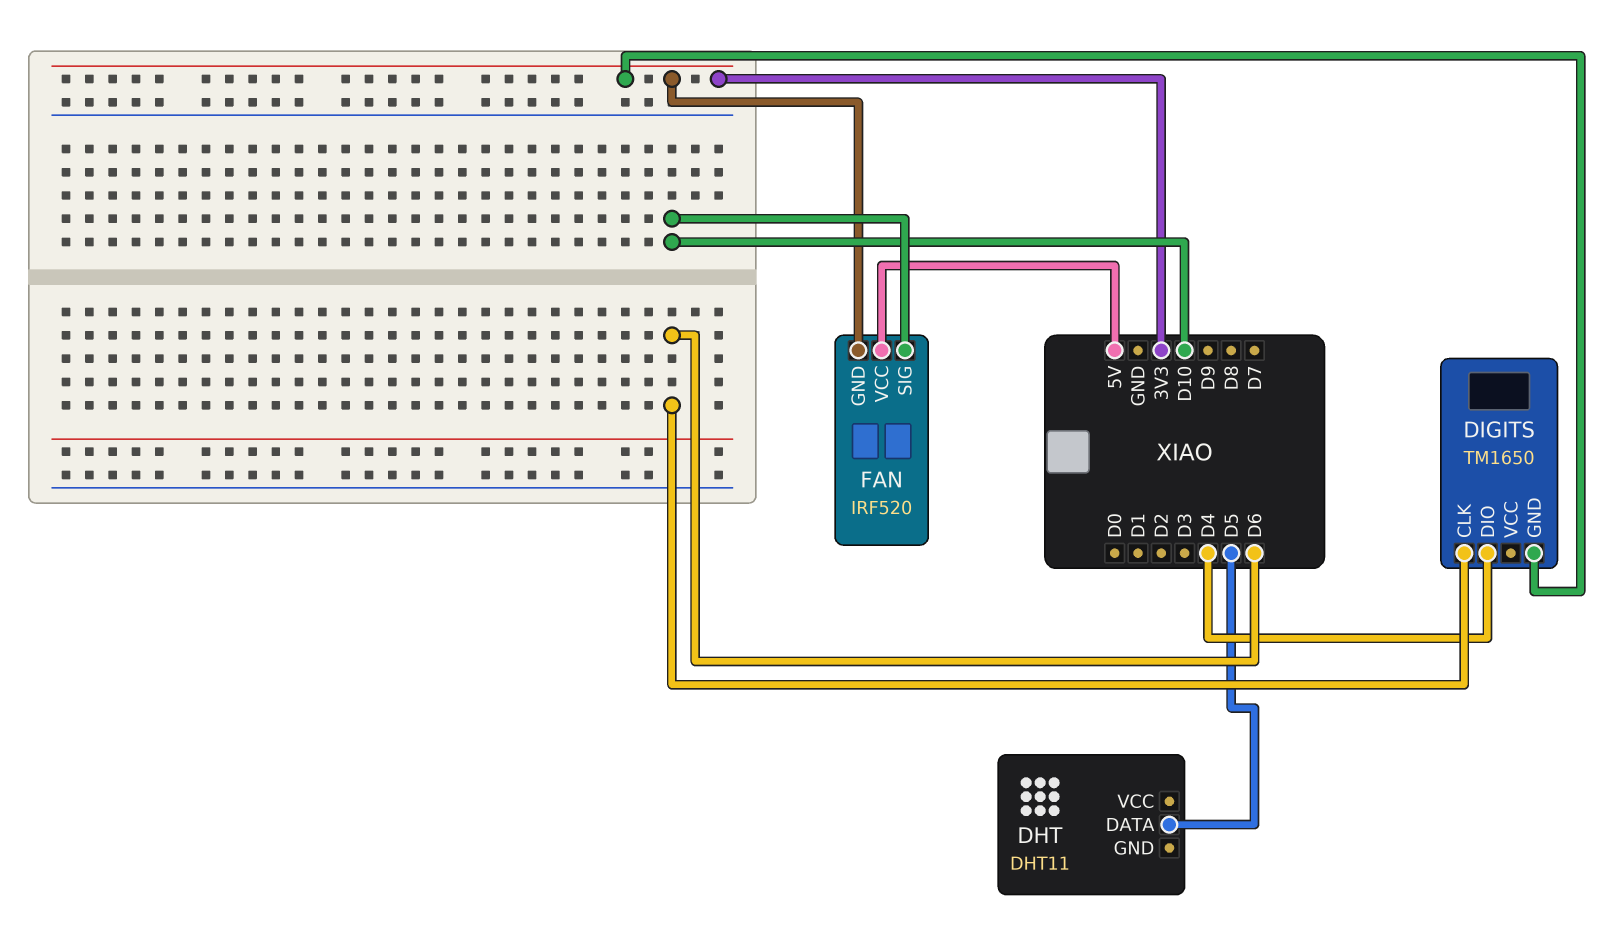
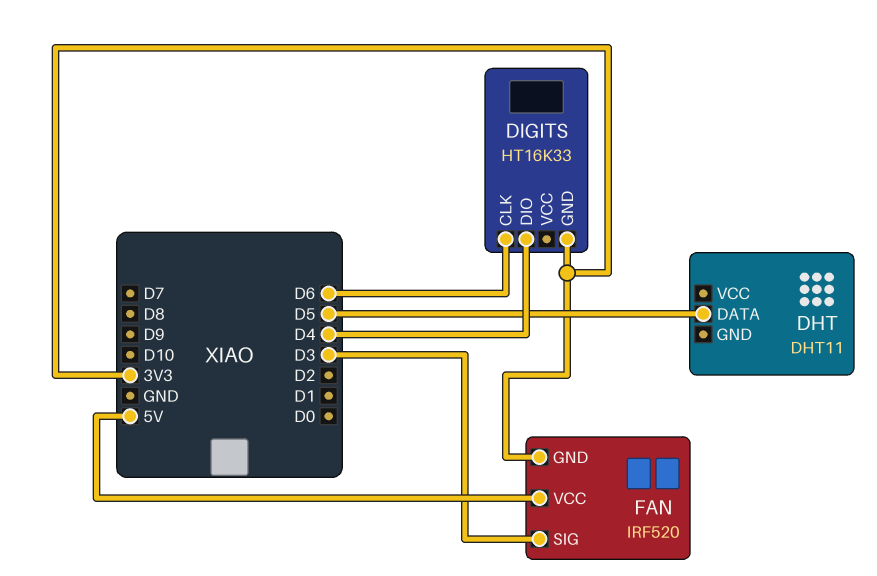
DIGITS: TM1650 -> HT16K33
FAN pin SIG: D10 -> D3

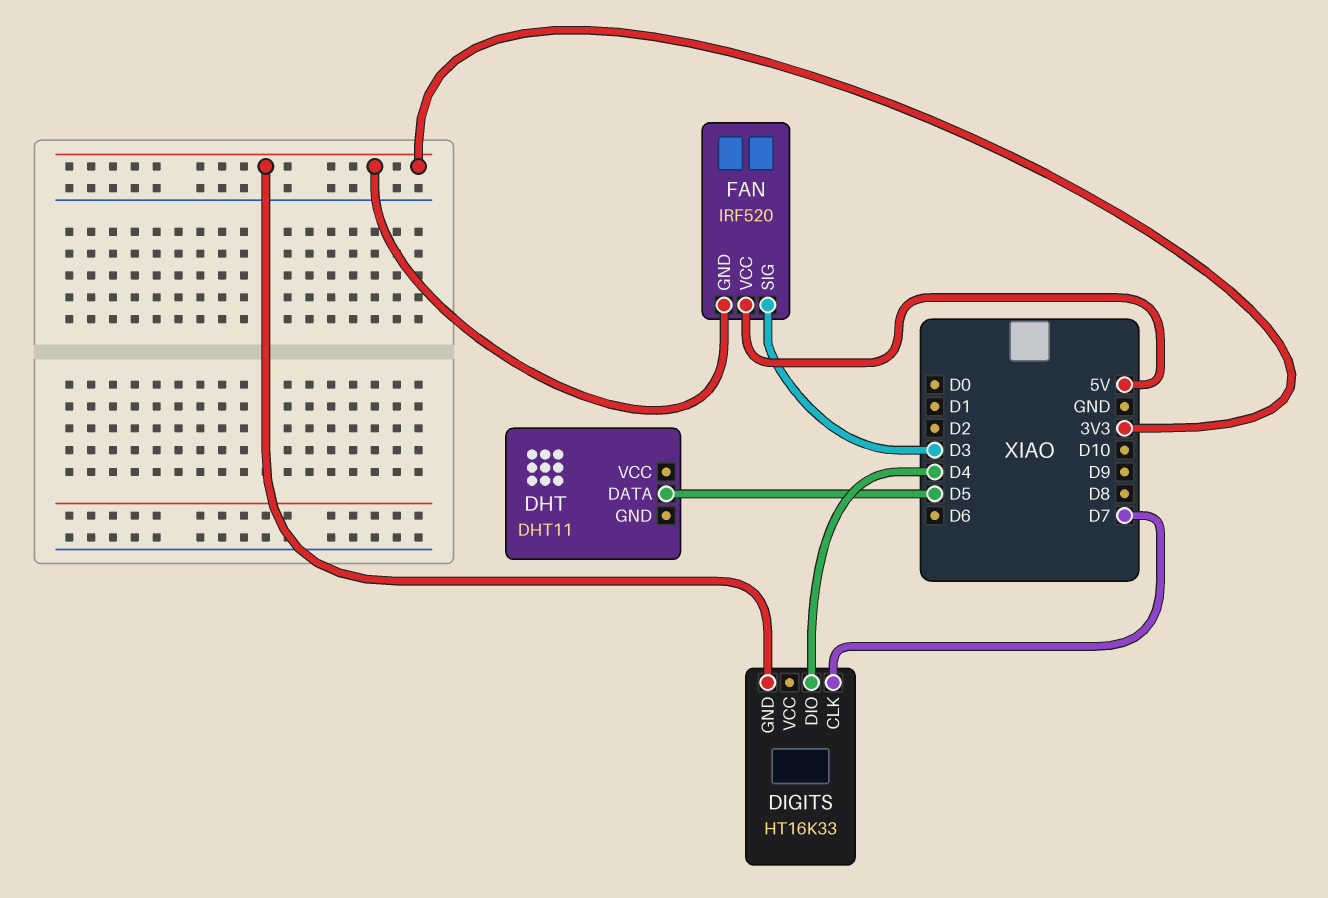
DIGITS pin CLK: D6 -> D7

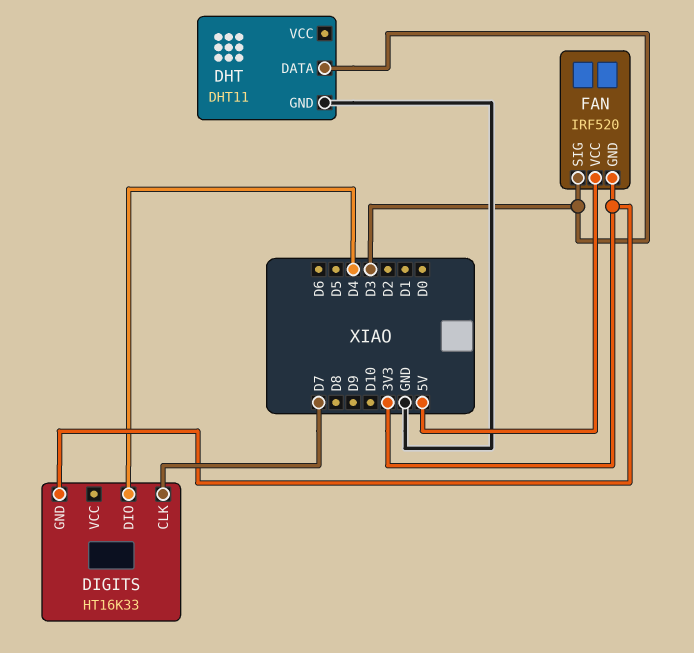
DHT pin DATA: D5 -> D3
DHT pin GND: none -> GND

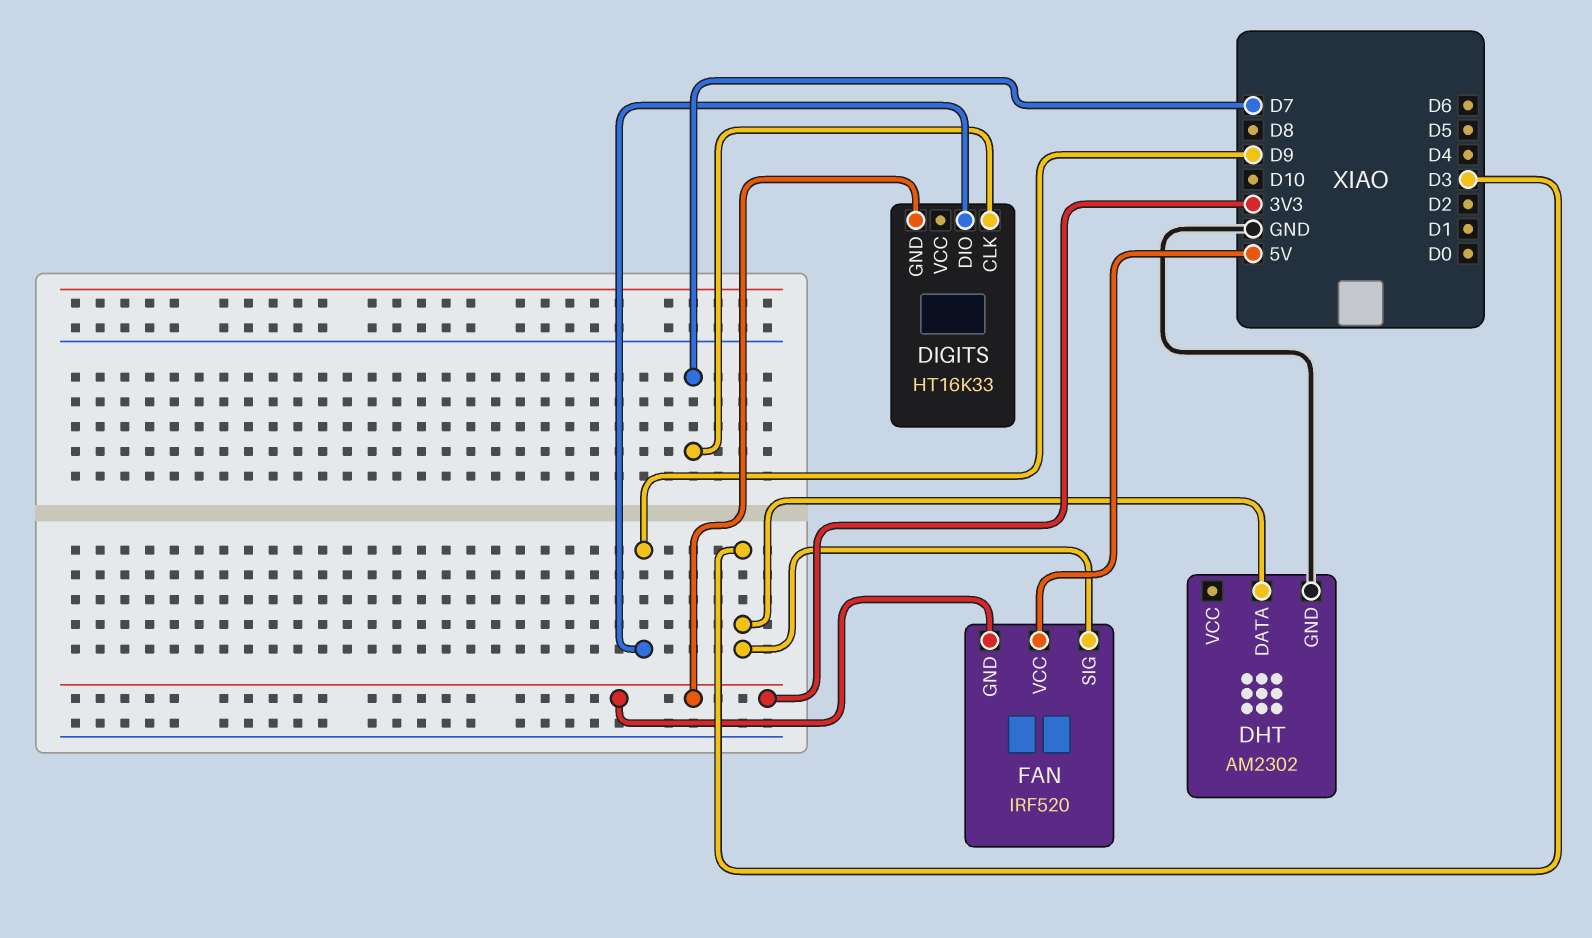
DHT: DHT11 -> AM2302
DIGITS pin DIO: D4 -> D9

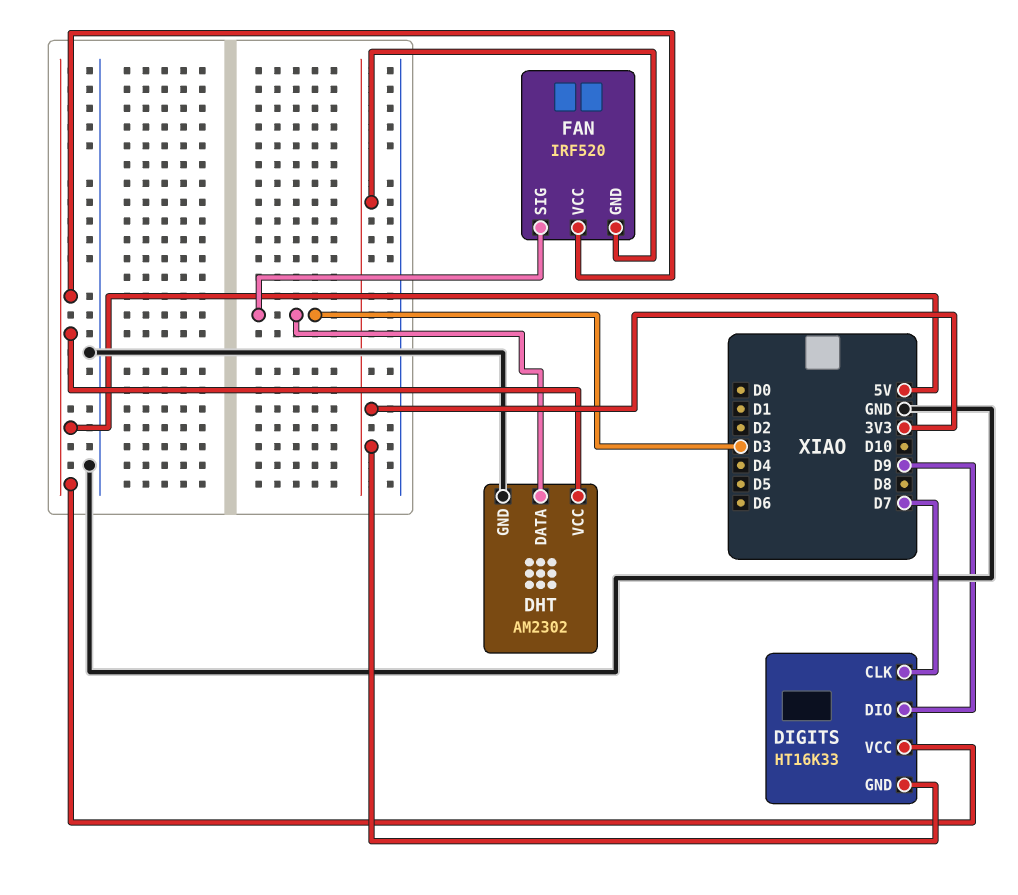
DHT pin VCC: none -> 5V
DIGITS pin VCC: none -> 5V

